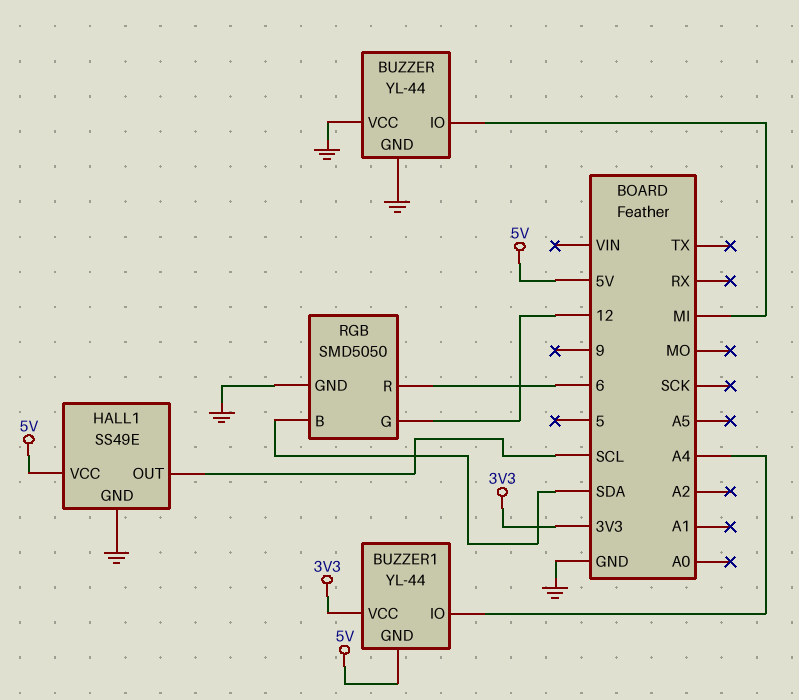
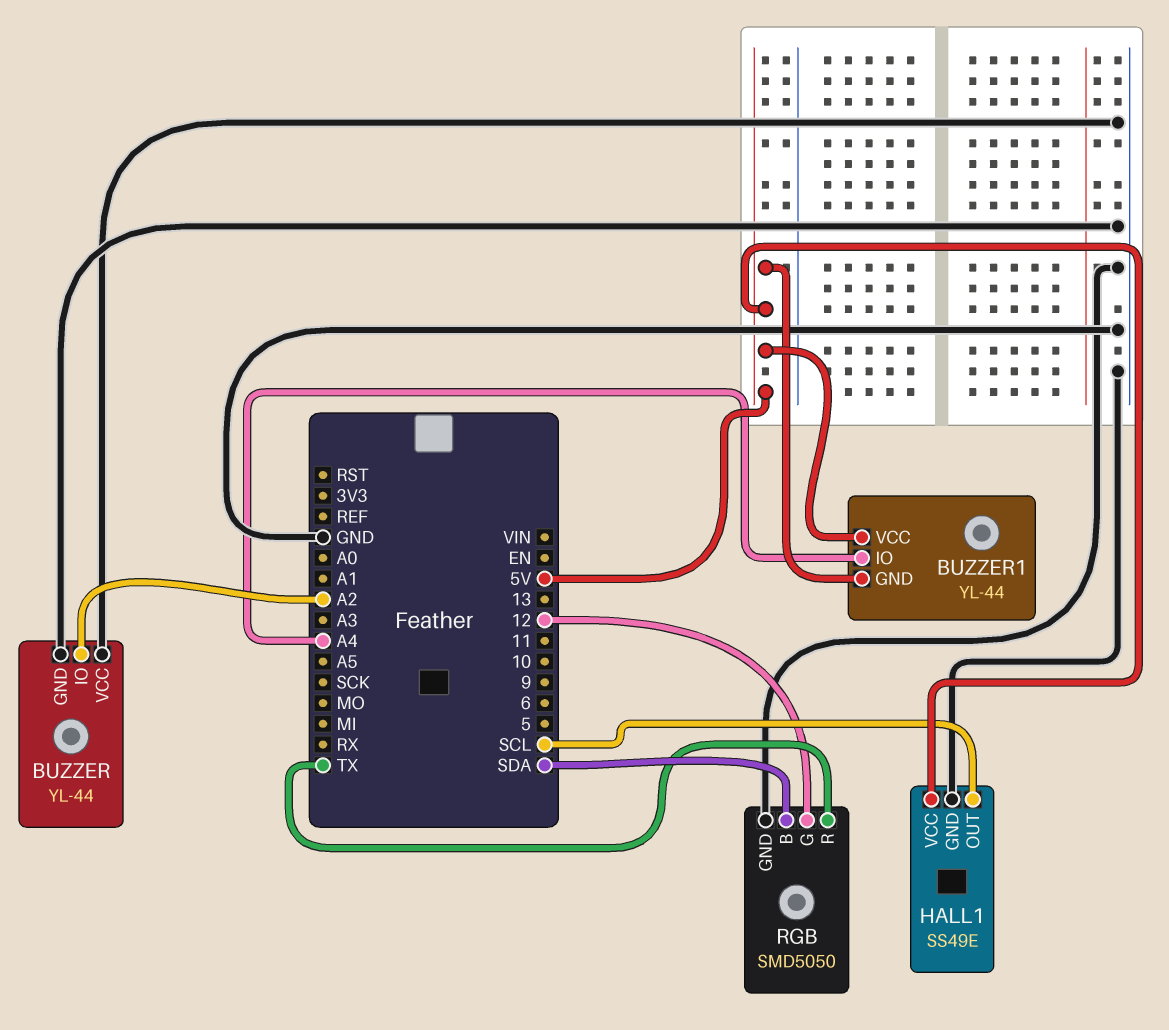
BUZZER pin IO: MI -> A2
BUZZER1 pin VCC: 3V3 -> 5V
RGB pin R: 6 -> TX

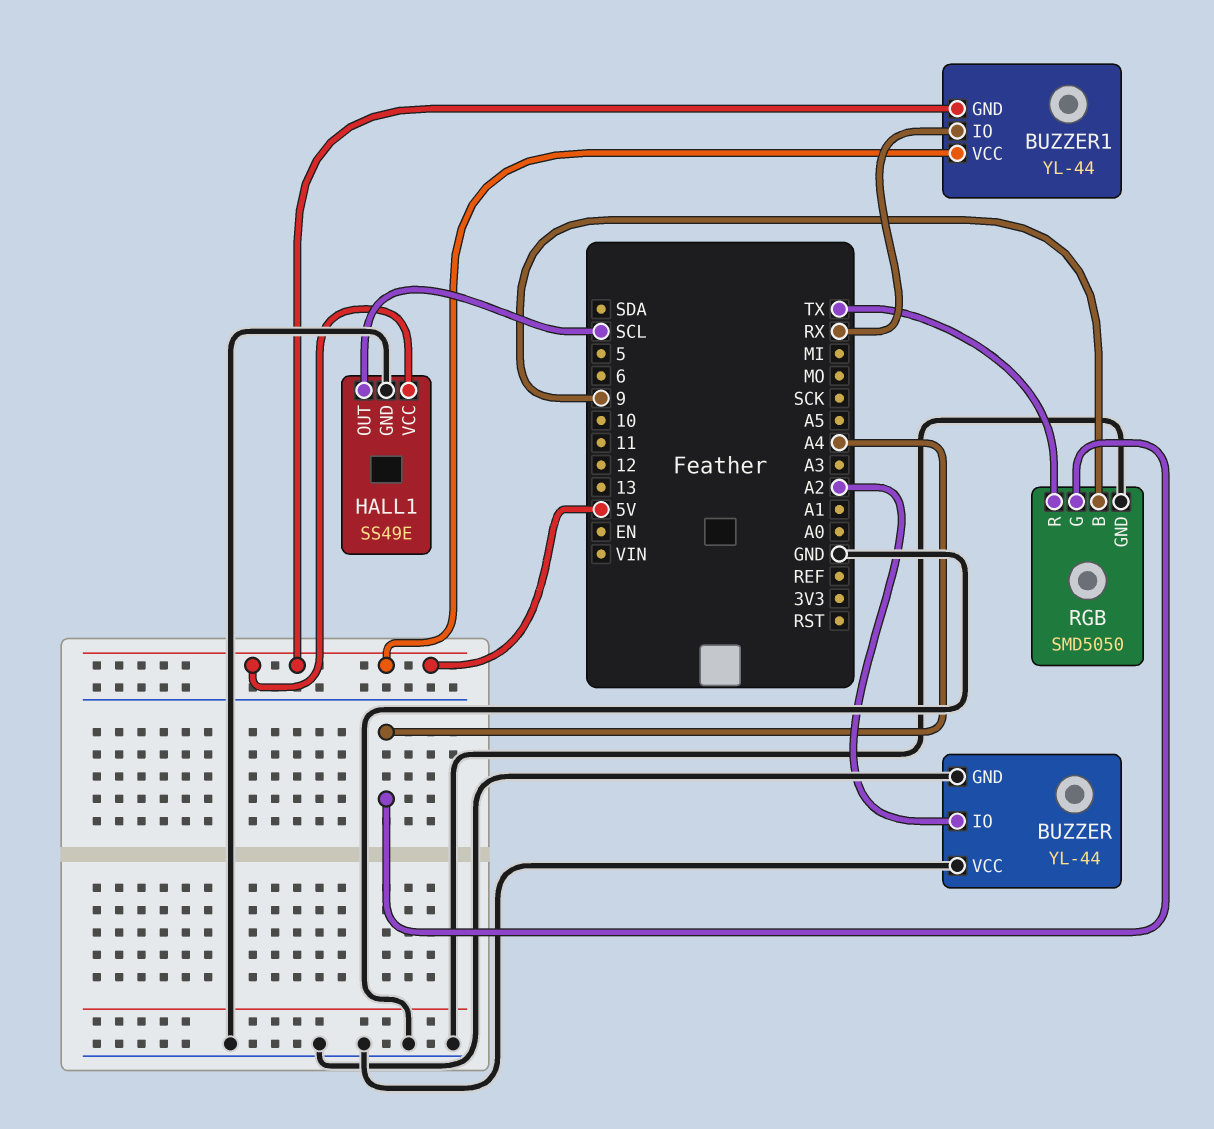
BUZZER1 pin IO: A4 -> RX
RGB pin B: SDA -> 9
RGB pin G: 12 -> A4

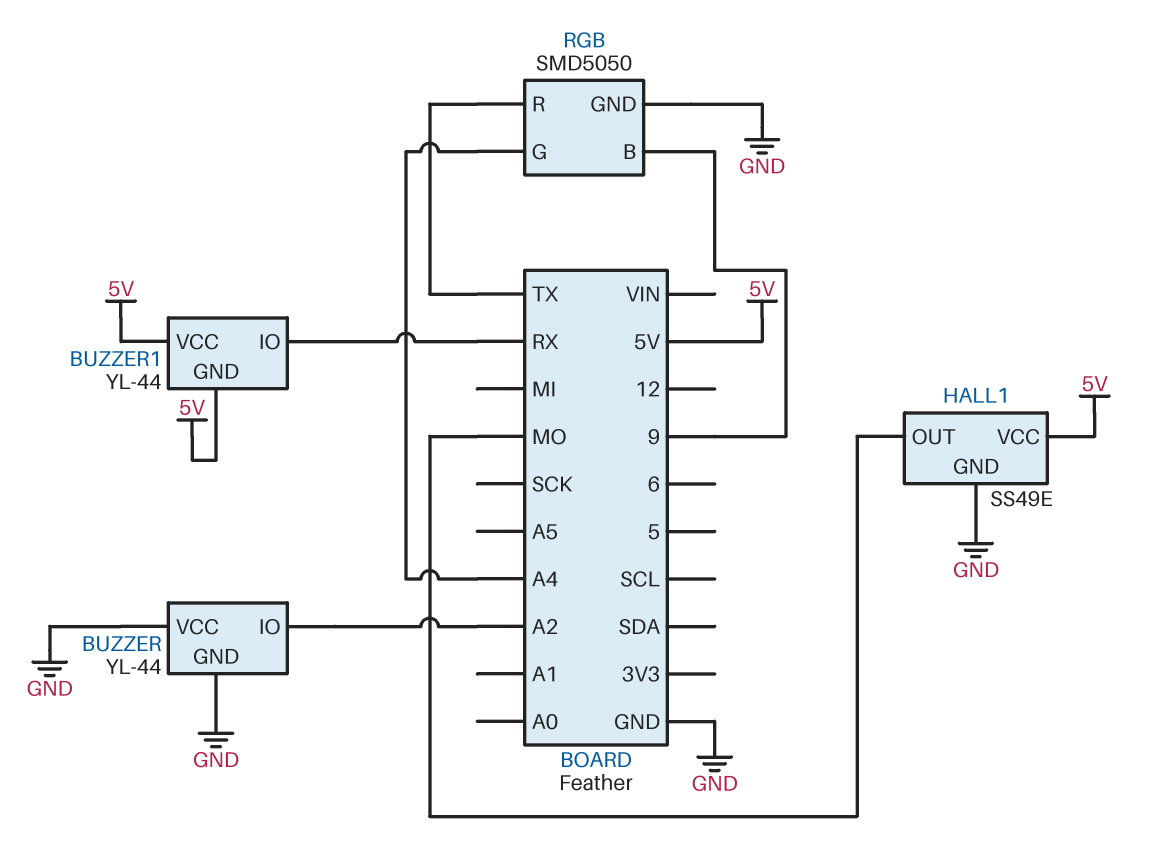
HALL1 pin OUT: SCL -> MO

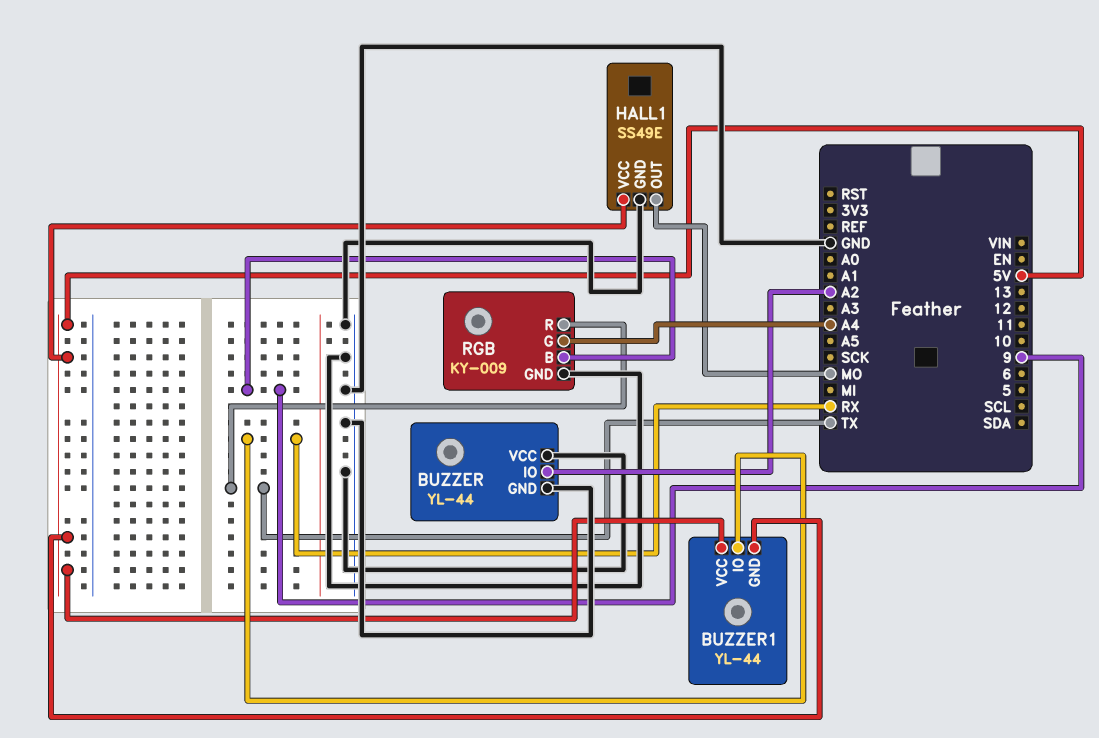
RGB: SMD5050 -> KY-009

